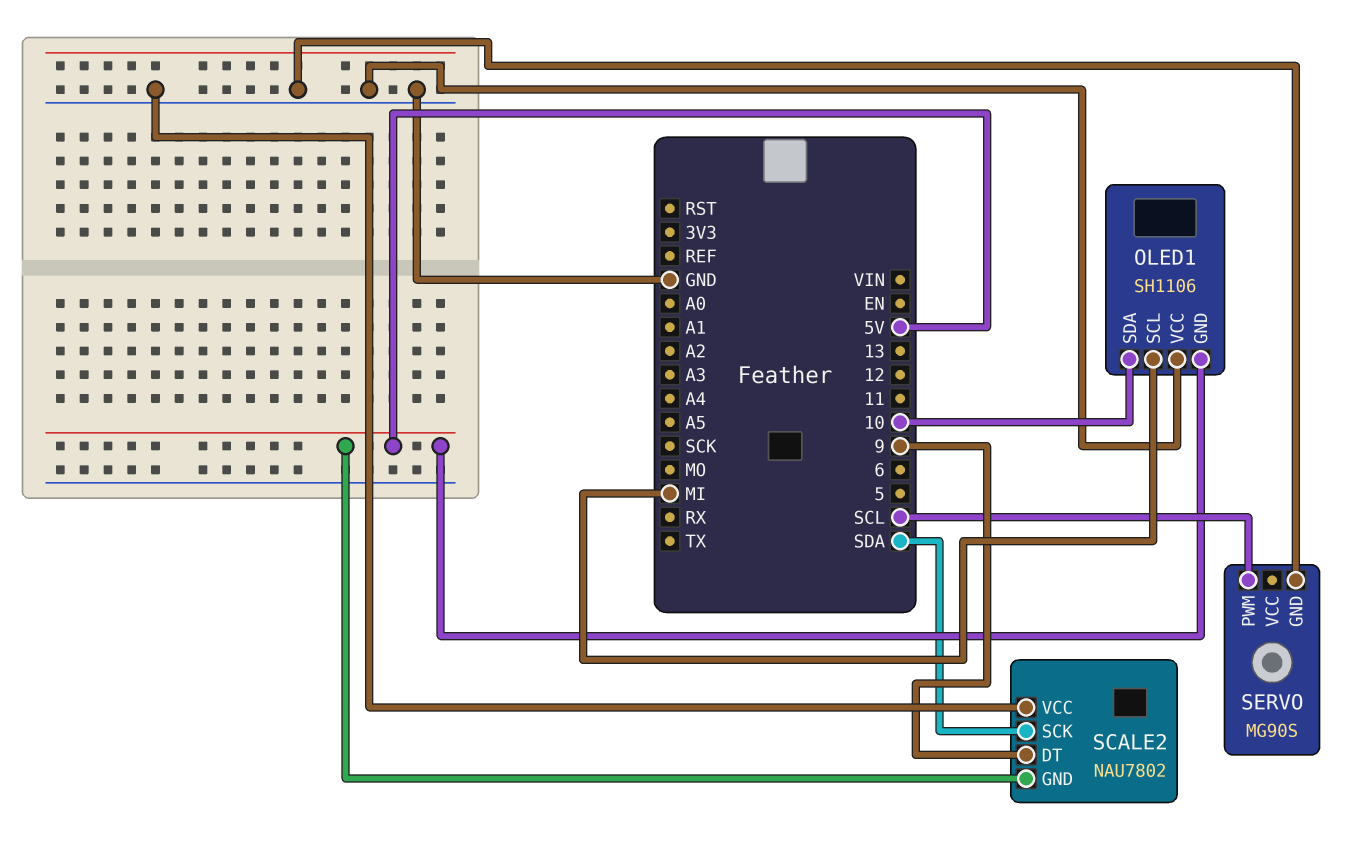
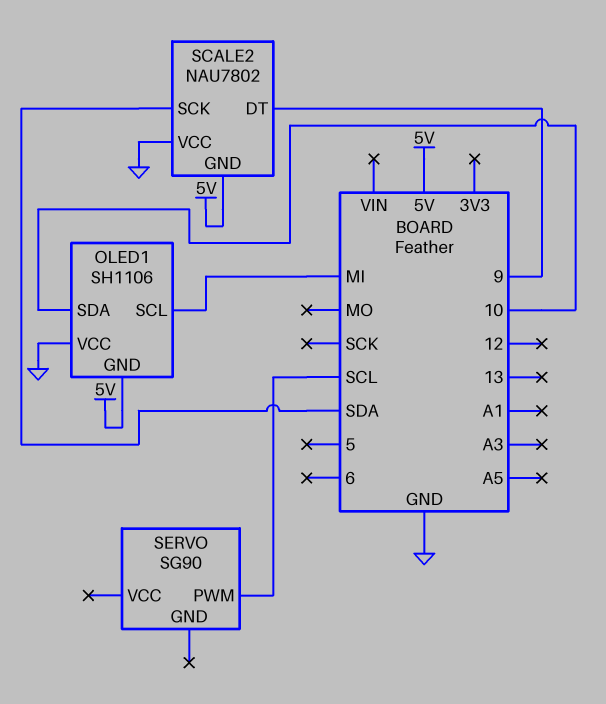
SERVO: MG90S -> SG90
SERVO pin GND: GND -> none

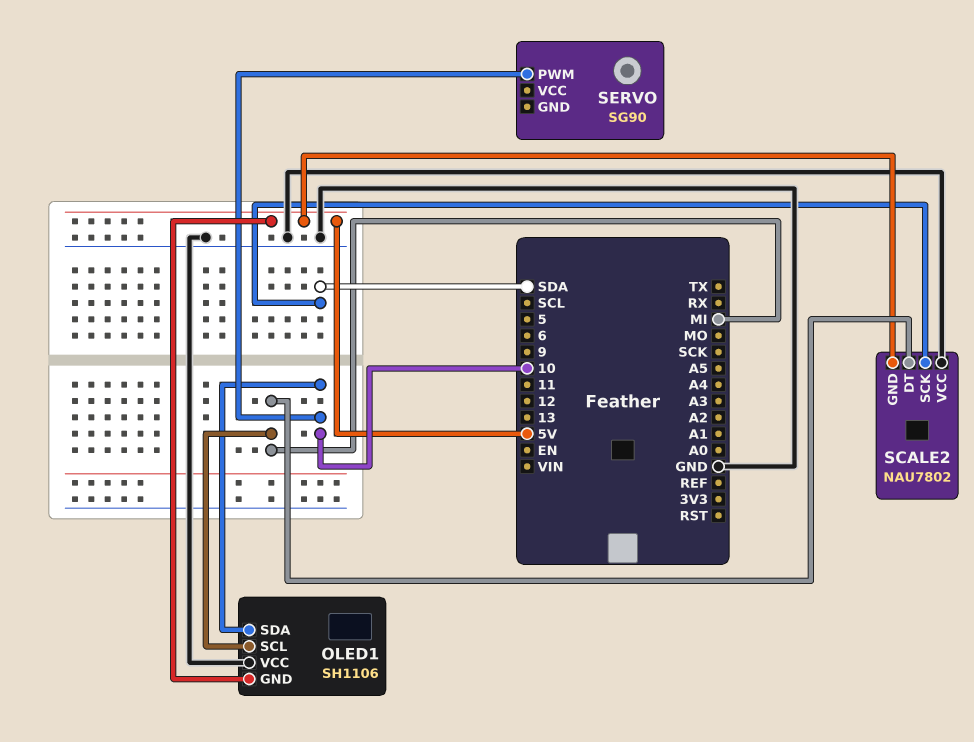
SCALE2 pin DT: 9 -> MI
SERVO pin PWM: SCL -> 10

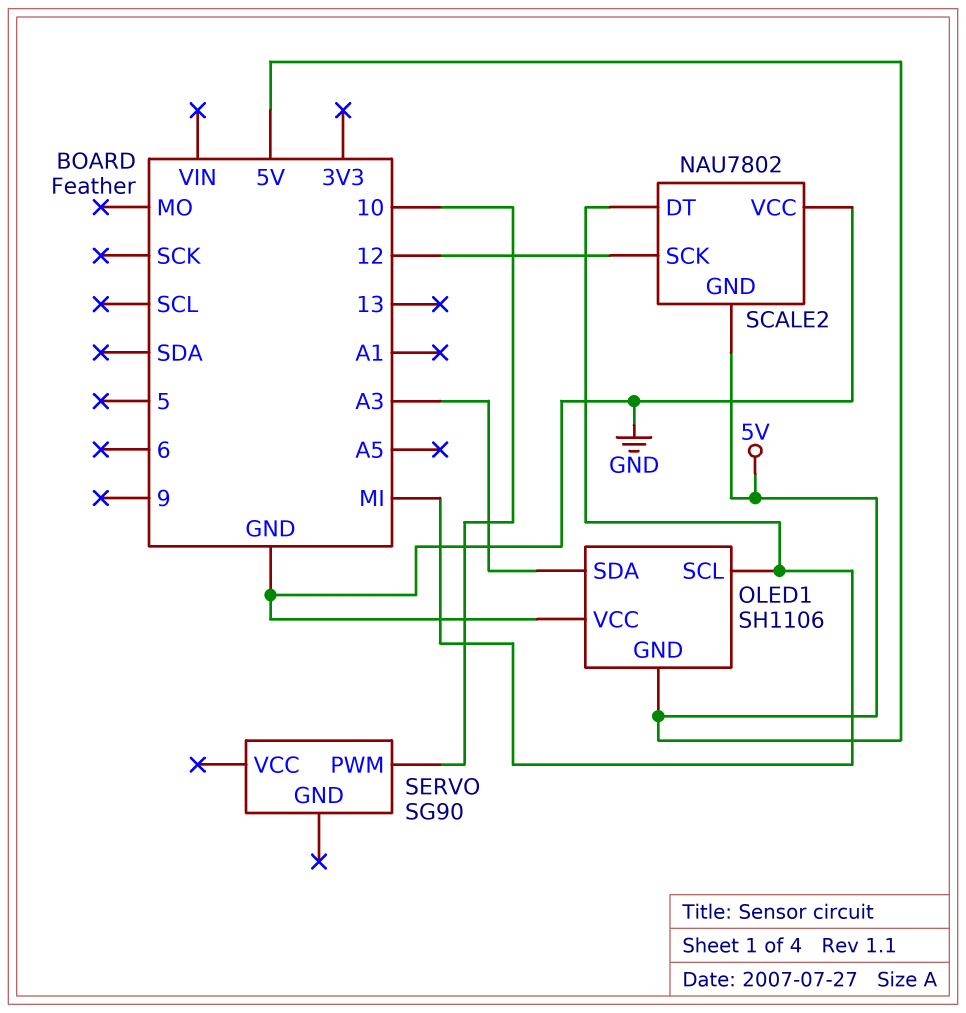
OLED1 pin SDA: 10 -> A3
SCALE2 pin SCK: SDA -> 12

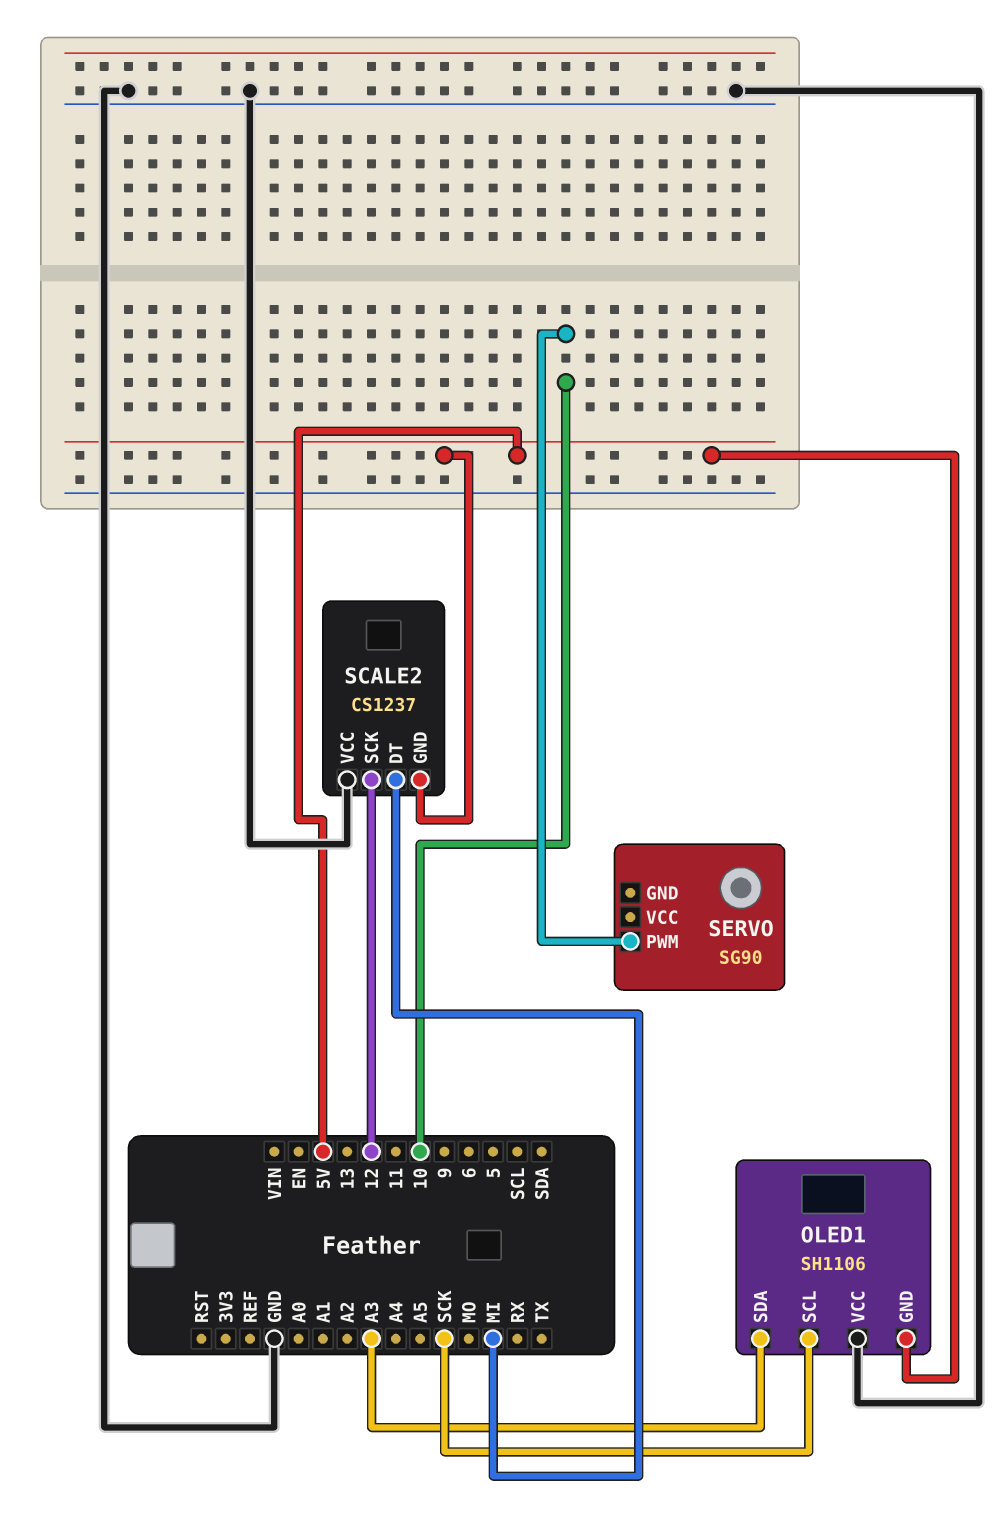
OLED1 pin SCL: MI -> SCK
SCALE2: NAU7802 -> CS1237

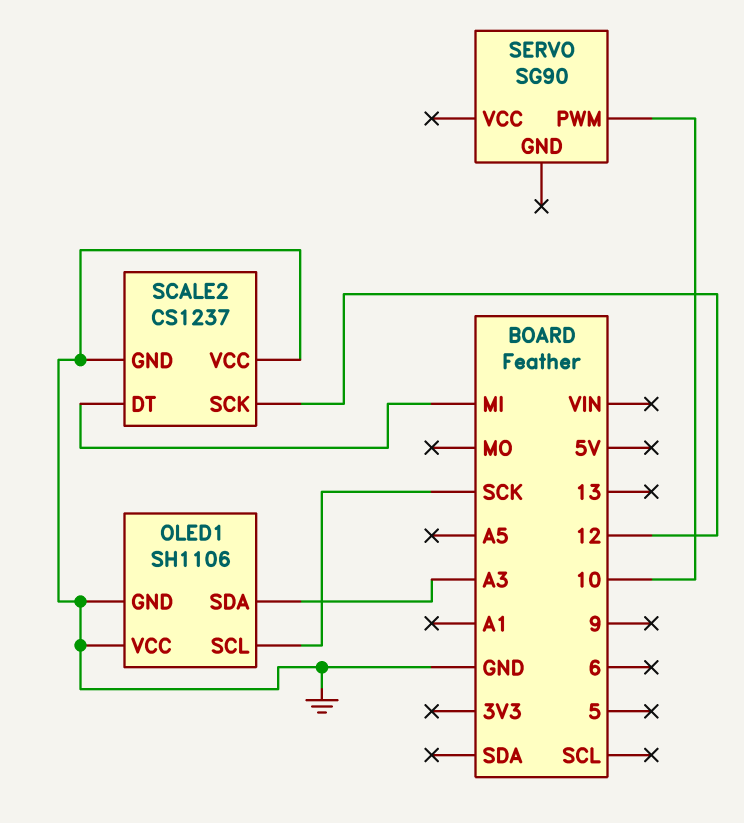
OLED1 pin GND: 5V -> GND
SCALE2 pin GND: 5V -> GND

